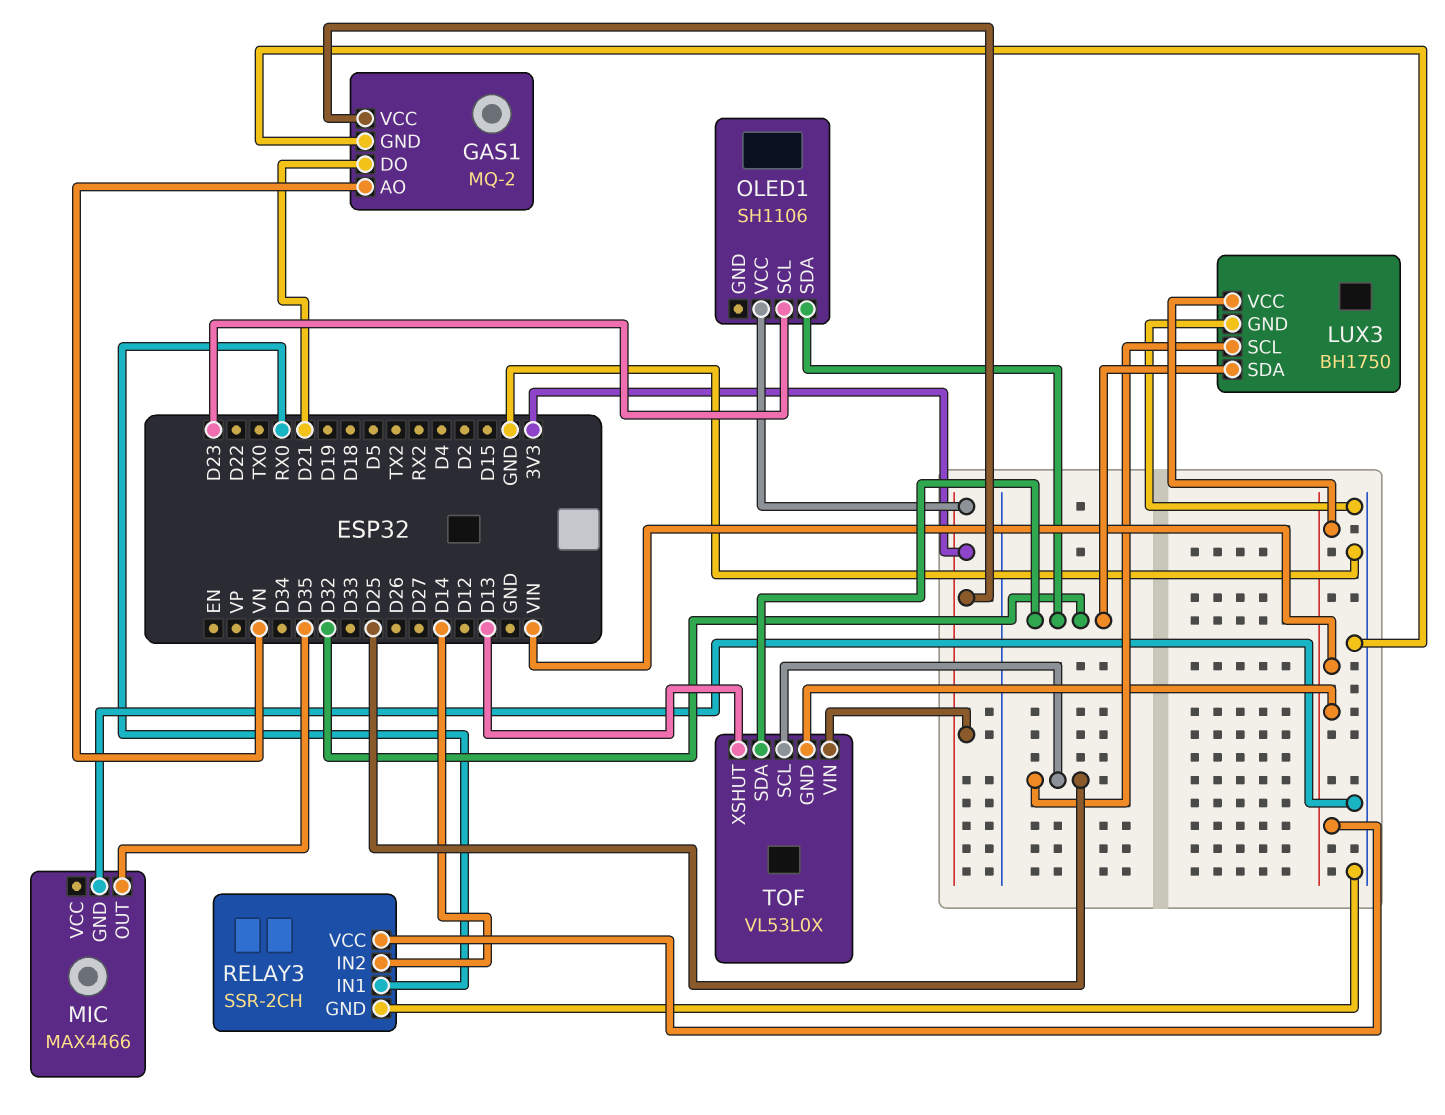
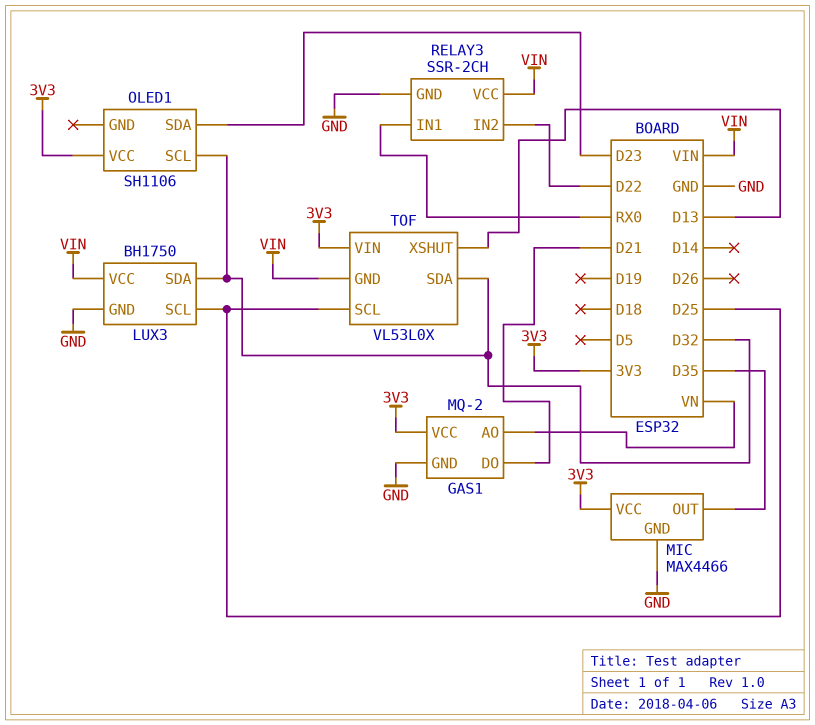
MIC pin VCC: none -> 3V3
OLED1 pin SCL: D23 -> D32
OLED1 pin SDA: D32 -> D23
RELAY3 pin IN2: D14 -> D22

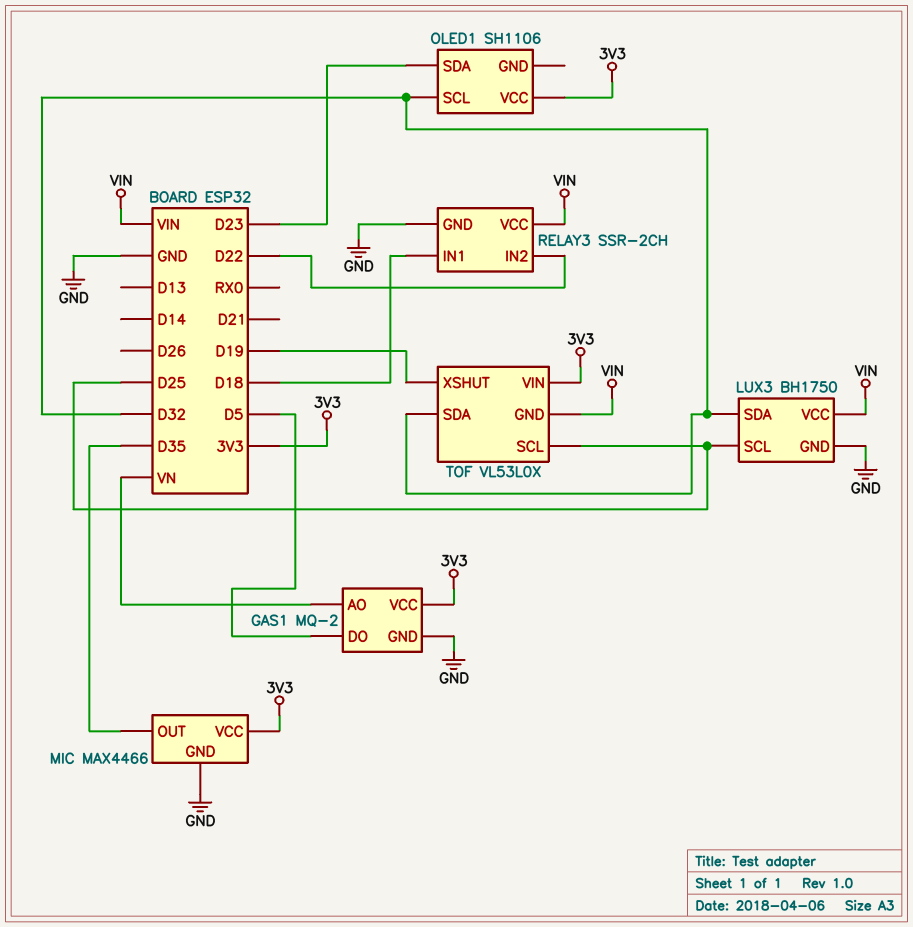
GAS1 pin DO: D21 -> D5
RELAY3 pin IN1: RX0 -> D18
TOF pin XSHUT: D13 -> D19

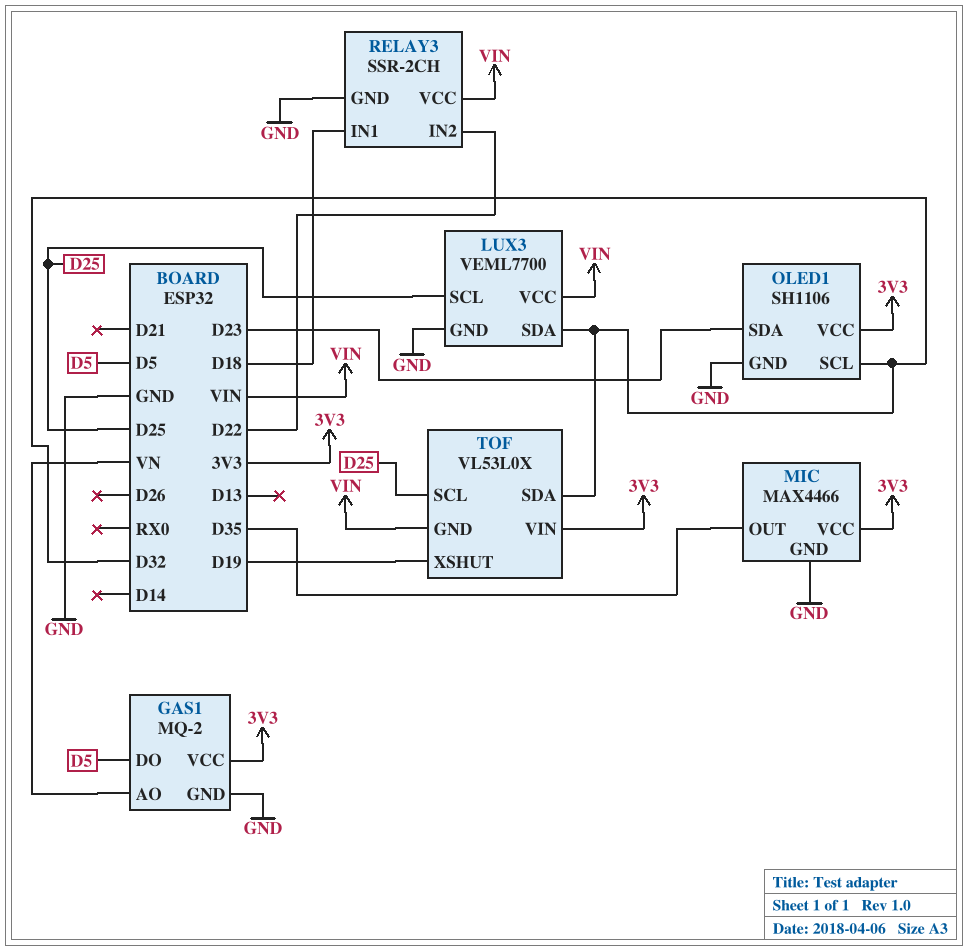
LUX3: BH1750 -> VEML7700
OLED1 pin GND: none -> GND

